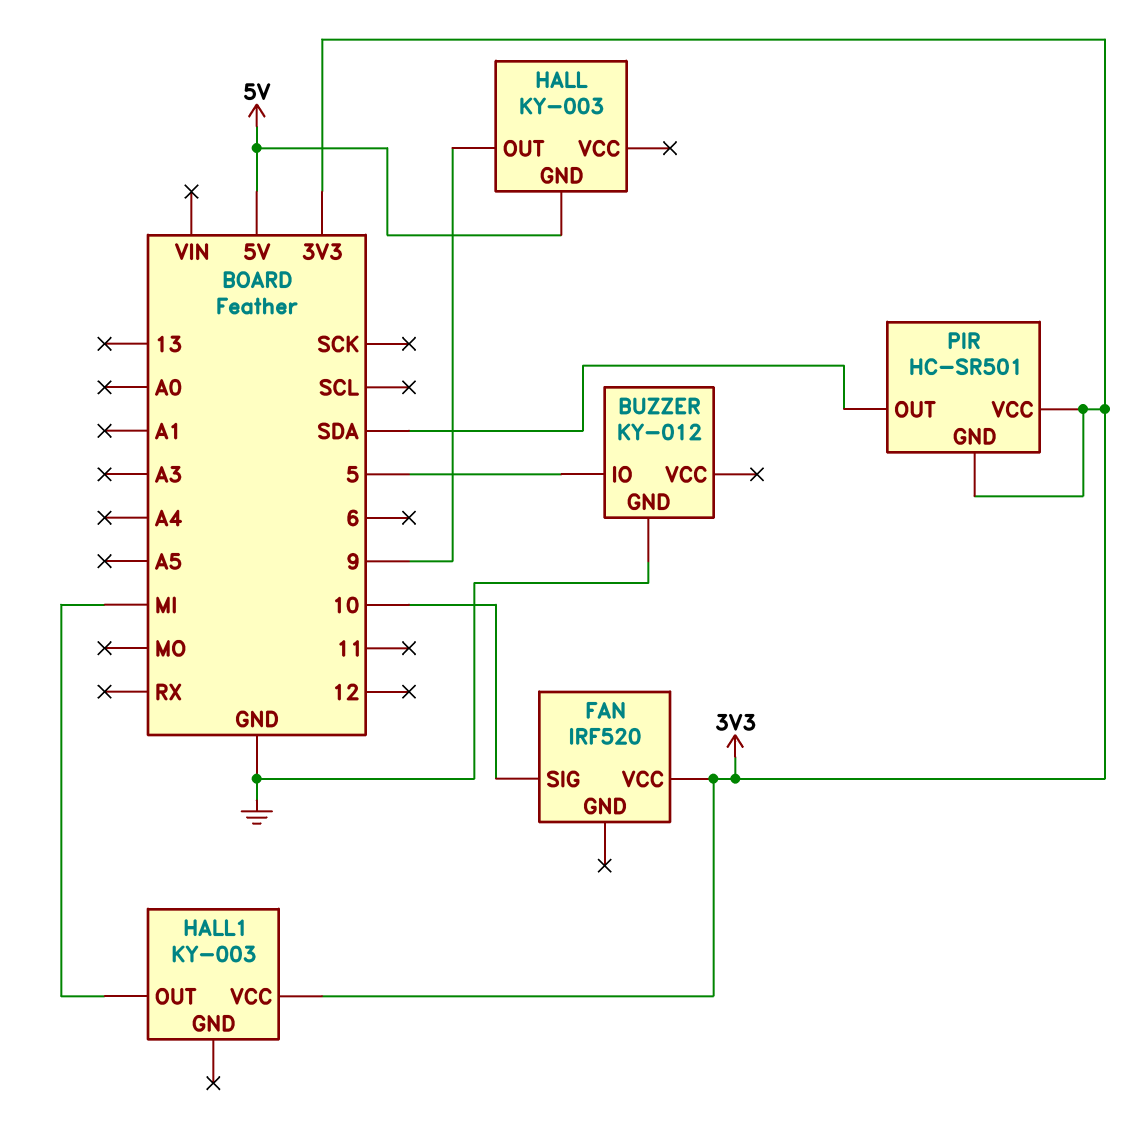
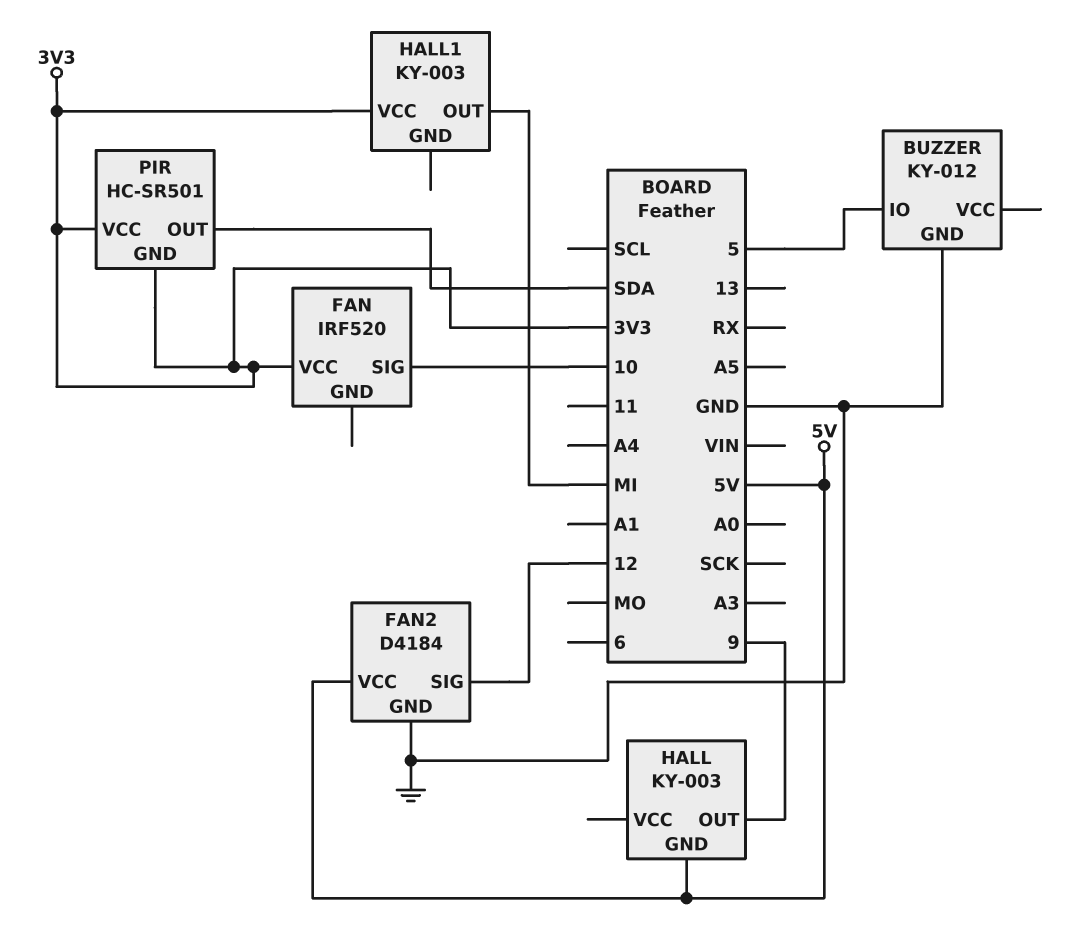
FAN2: none -> D4184
FAN2 pin GND: none -> GND
FAN2 pin SIG: none -> 12
FAN2 pin VCC: none -> 5V

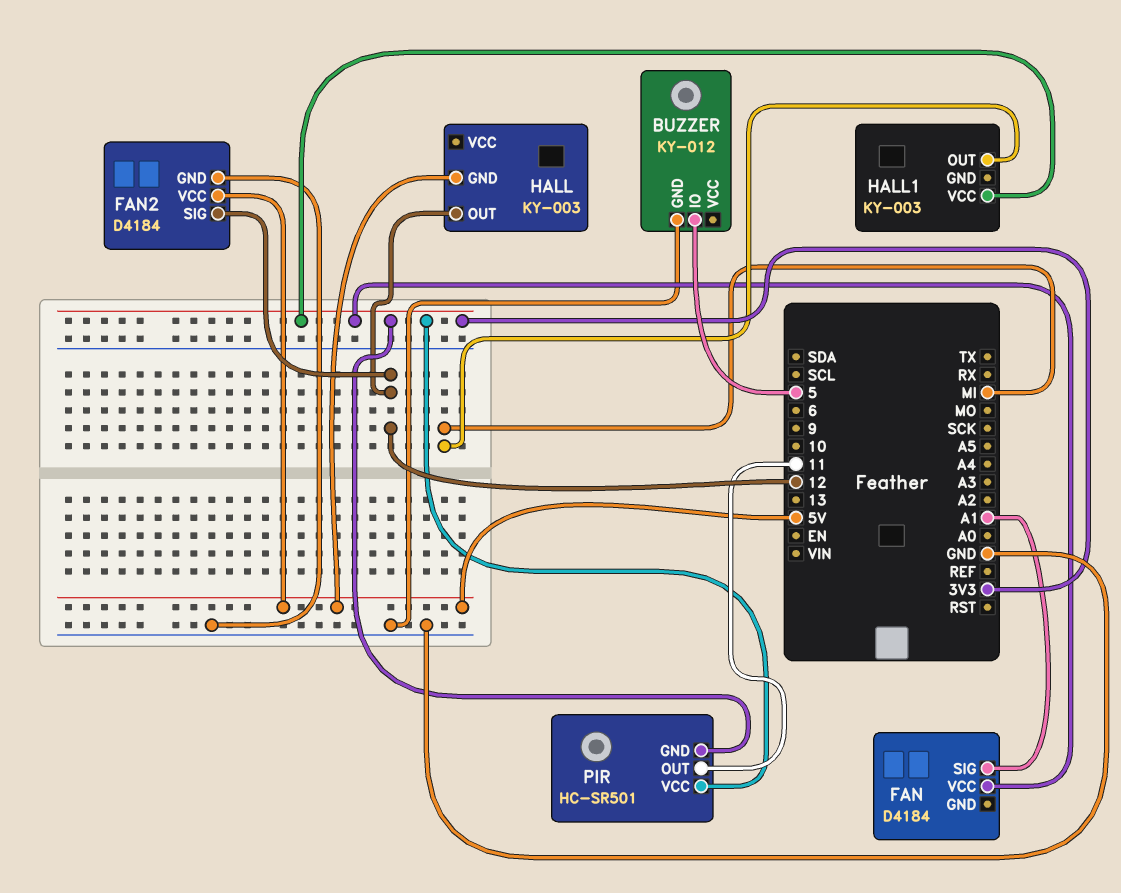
FAN: IRF520 -> D4184
FAN pin SIG: 10 -> A1
HALL pin OUT: 9 -> 12
PIR pin OUT: SDA -> 11

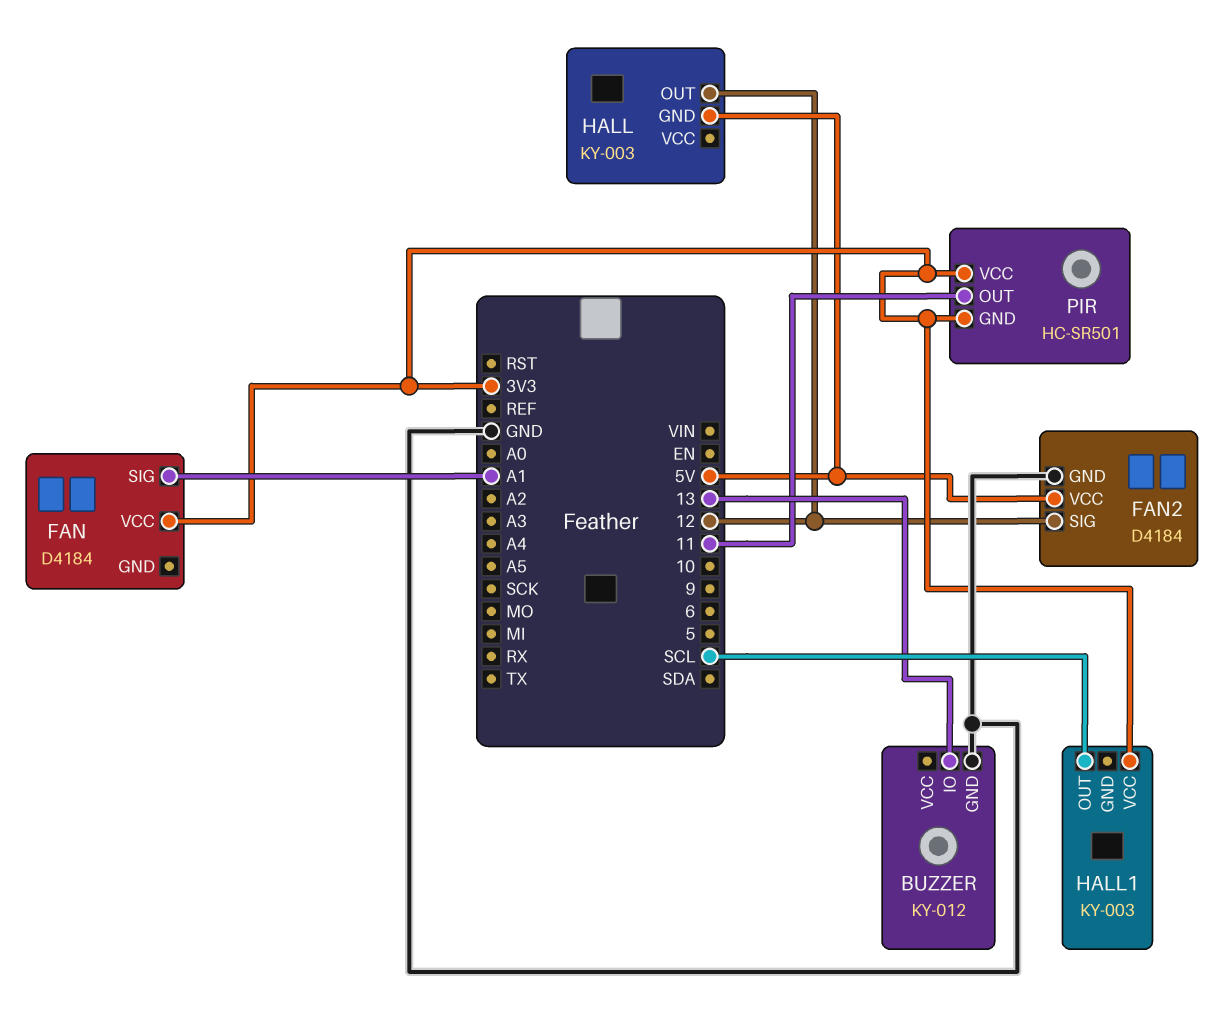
BUZZER pin IO: 5 -> 13
HALL1 pin OUT: MI -> SCL

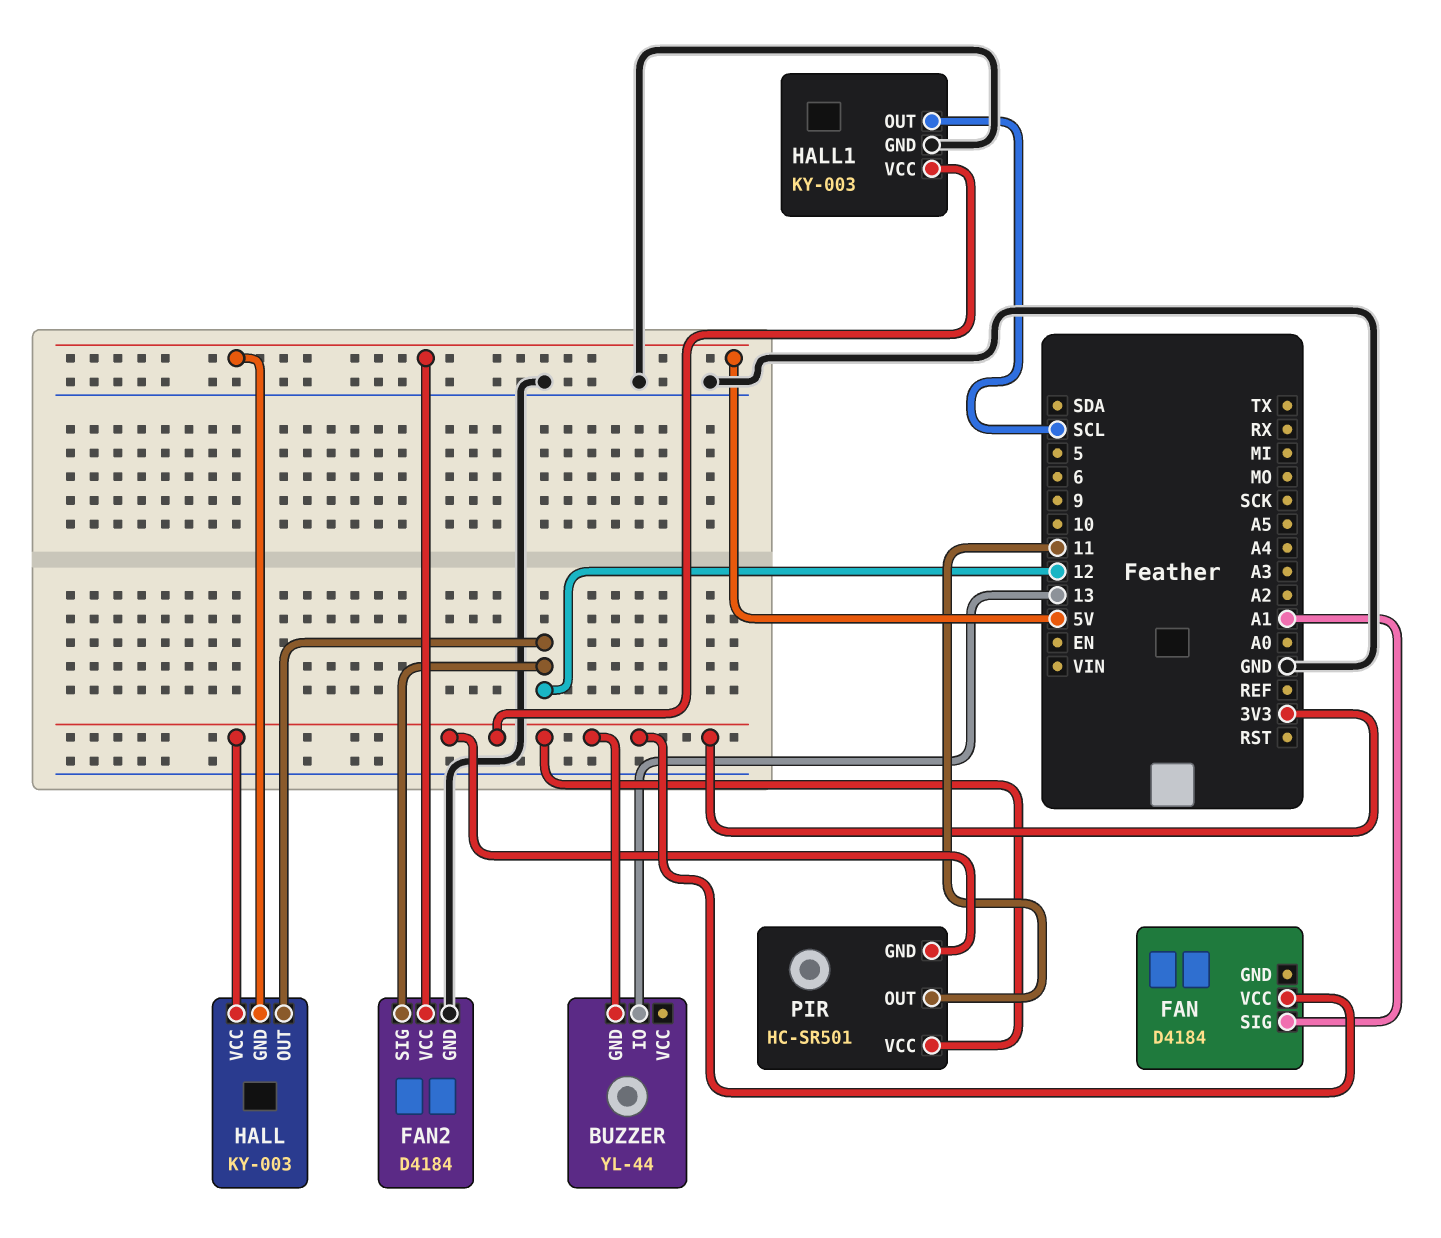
BUZZER: KY-012 -> YL-44
BUZZER pin GND: GND -> 3V3
HALL pin VCC: none -> 3V3
HALL1 pin GND: none -> GND

